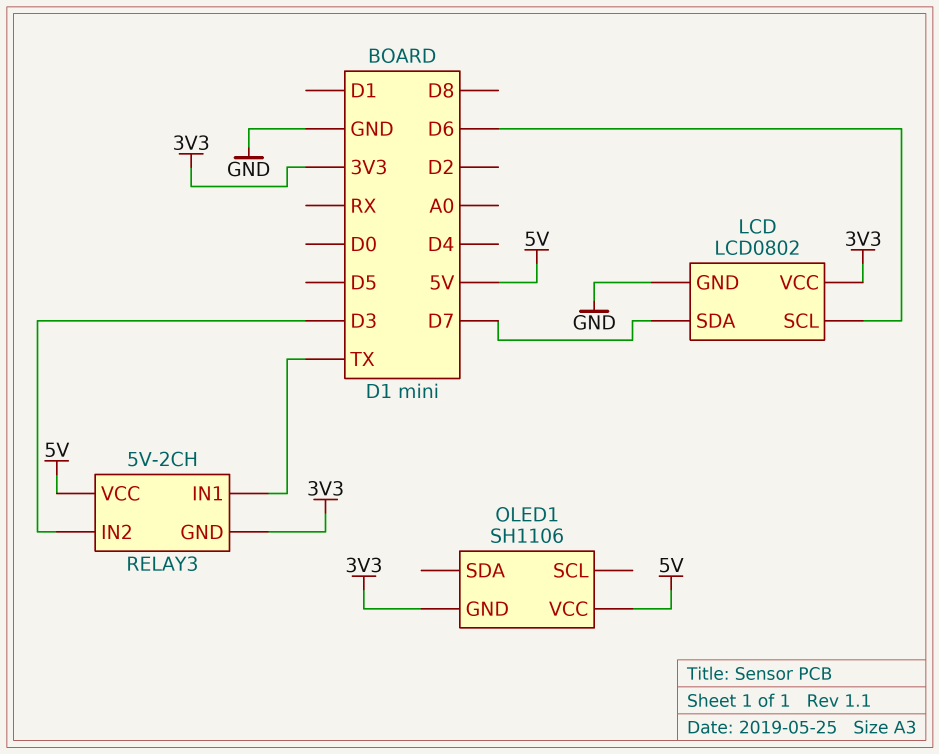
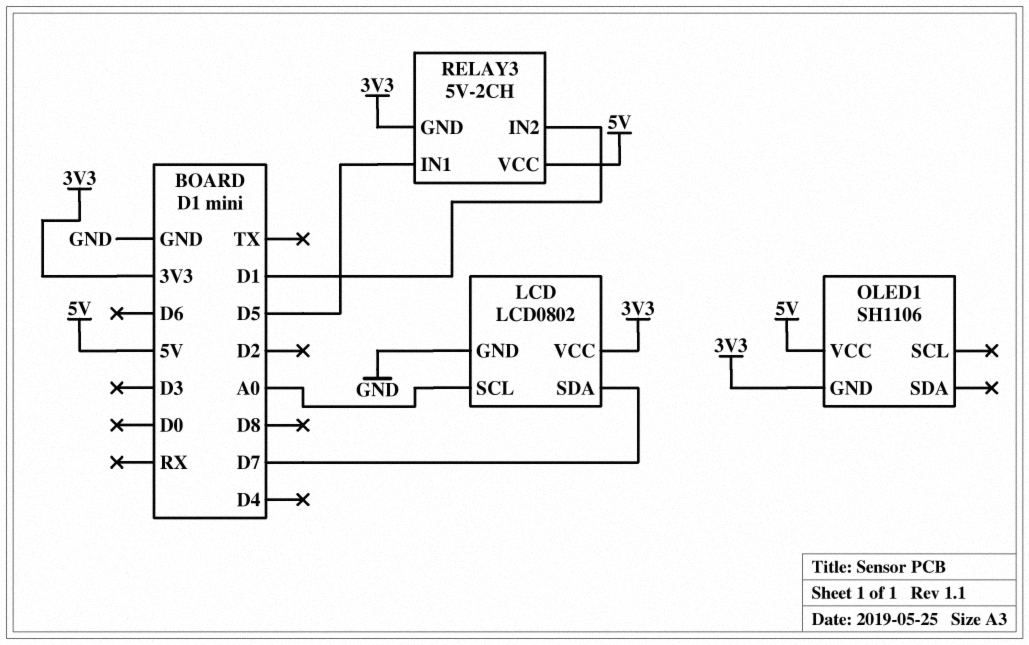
LCD pin SCL: D6 -> A0
RELAY3 pin IN1: TX -> D5
RELAY3 pin IN2: D3 -> D1

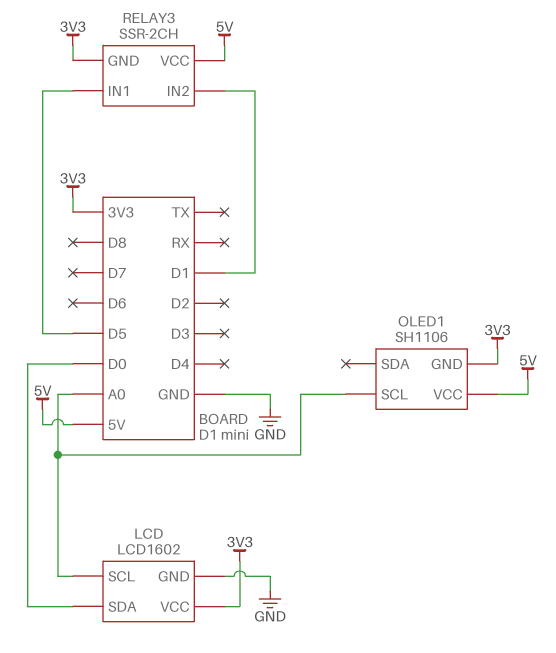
LCD: LCD0802 -> LCD1602
LCD pin SDA: D7 -> D0
OLED1 pin SCL: none -> A0
RELAY3: 5V-2CH -> SSR-2CH

